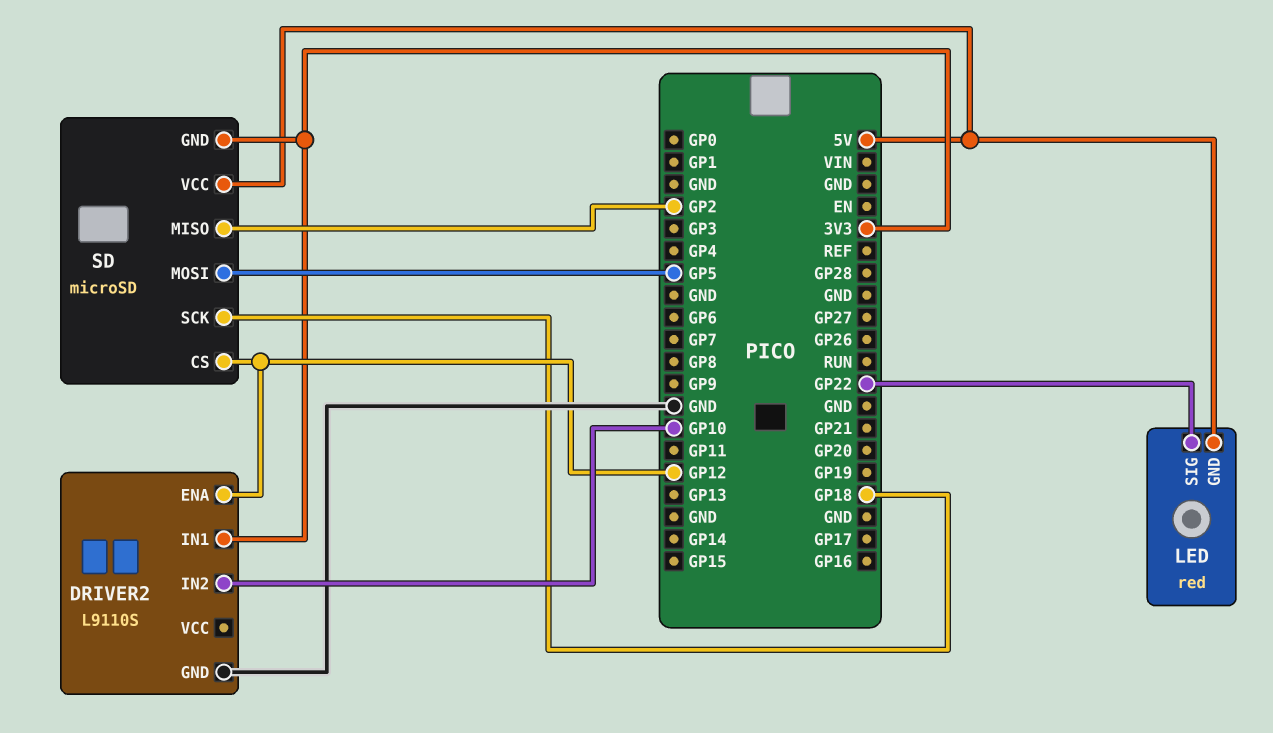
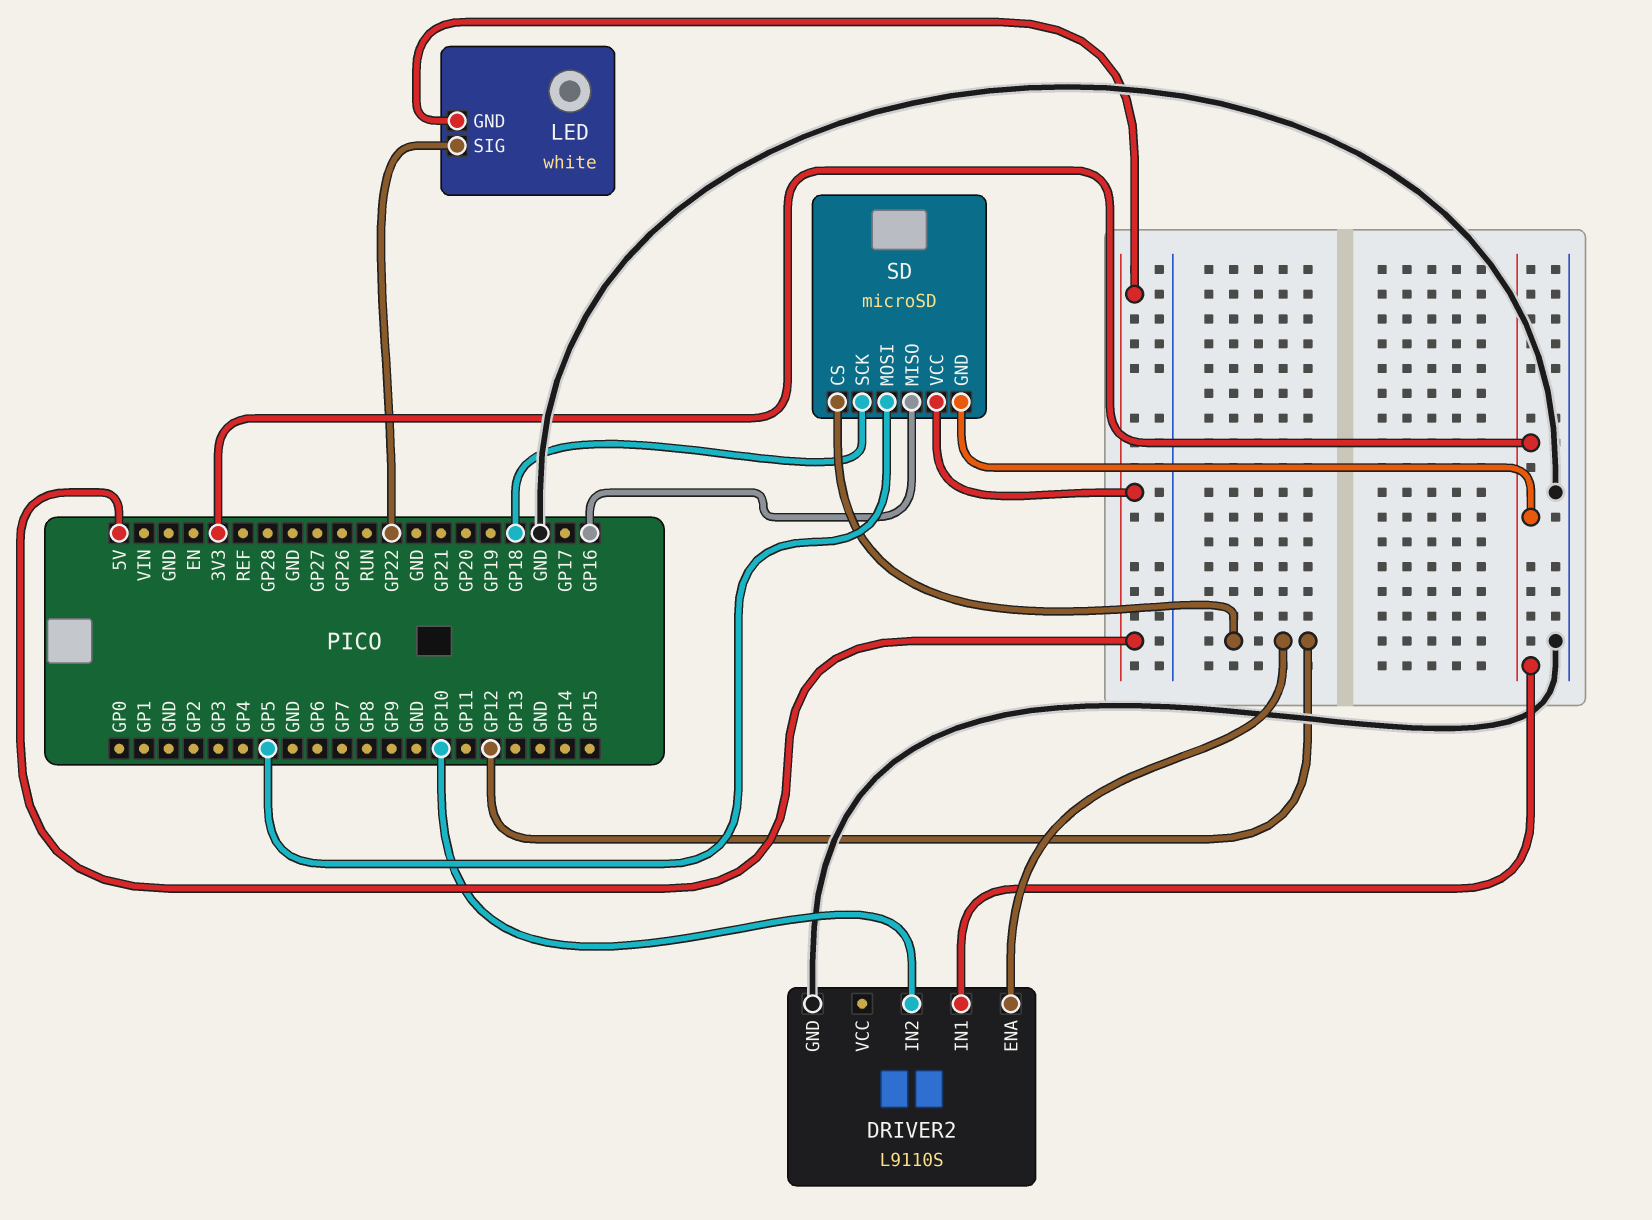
LED: red -> white
SD pin MISO: GP2 -> GP16

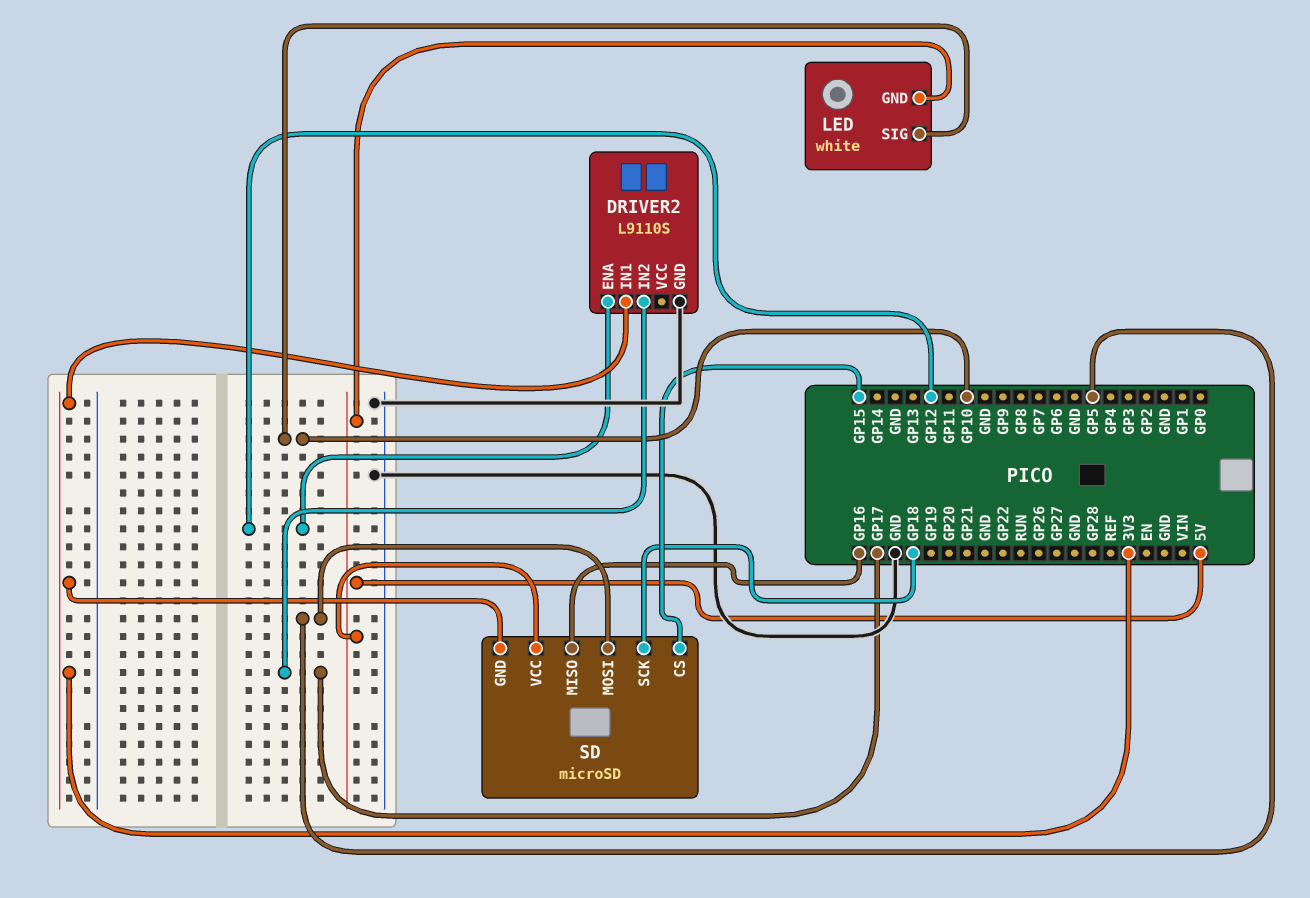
DRIVER2 pin IN2: GP10 -> GP17
LED pin SIG: GP22 -> GP10
SD pin CS: GP12 -> GP15

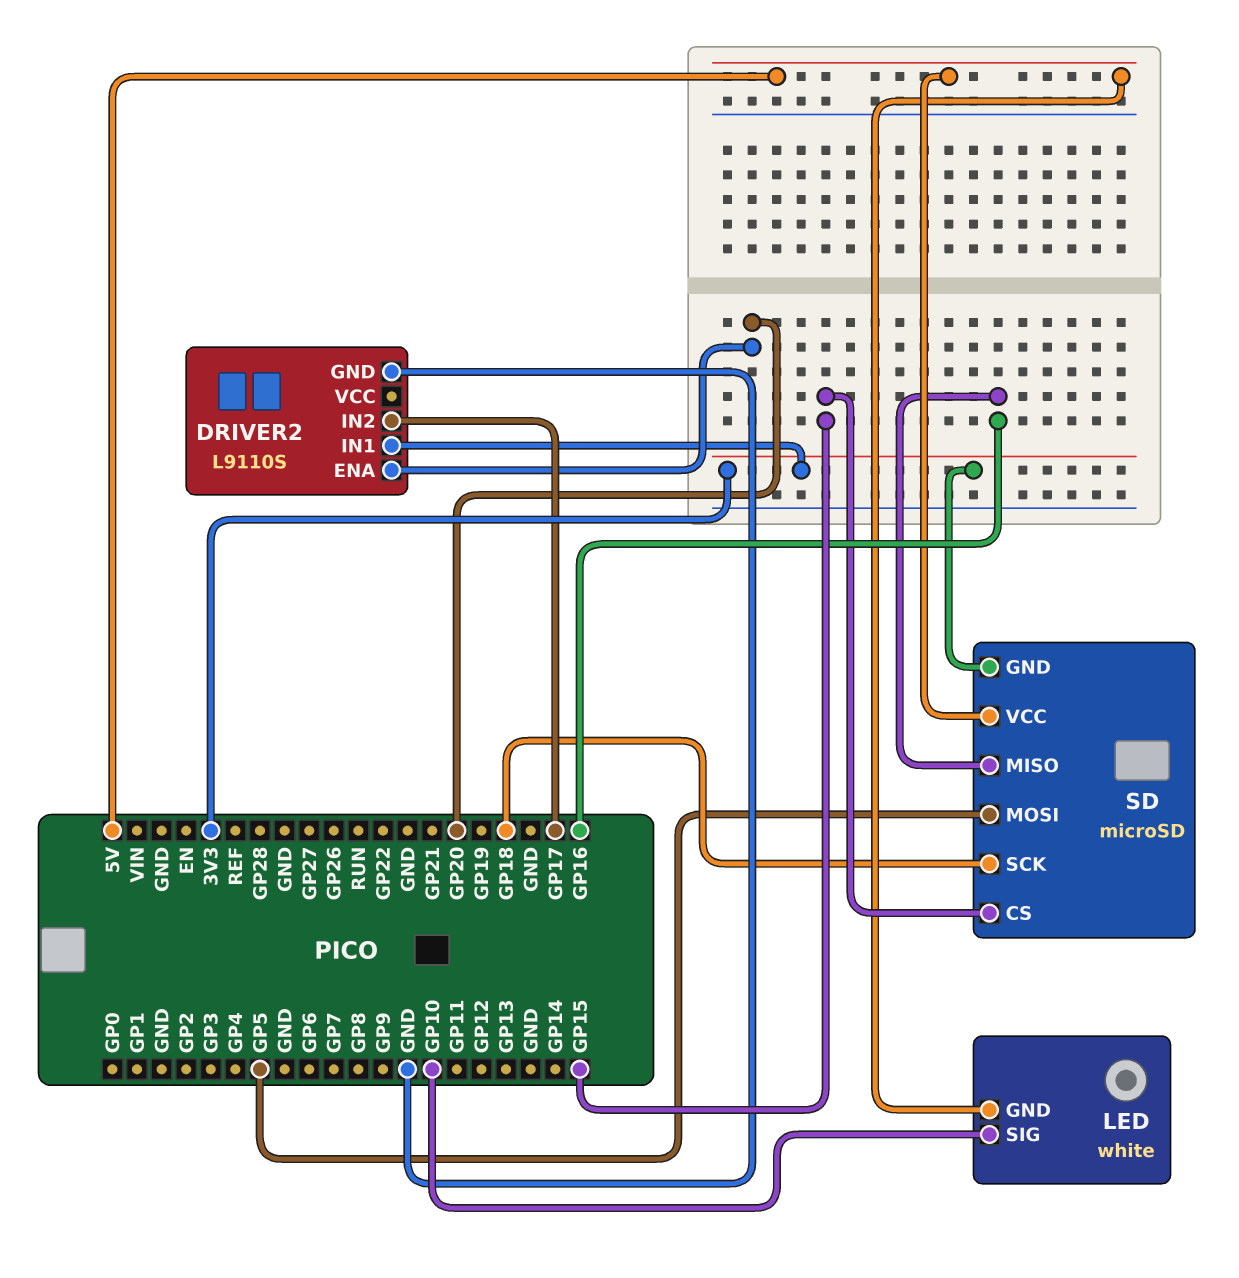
DRIVER2 pin ENA: GP12 -> GP20

